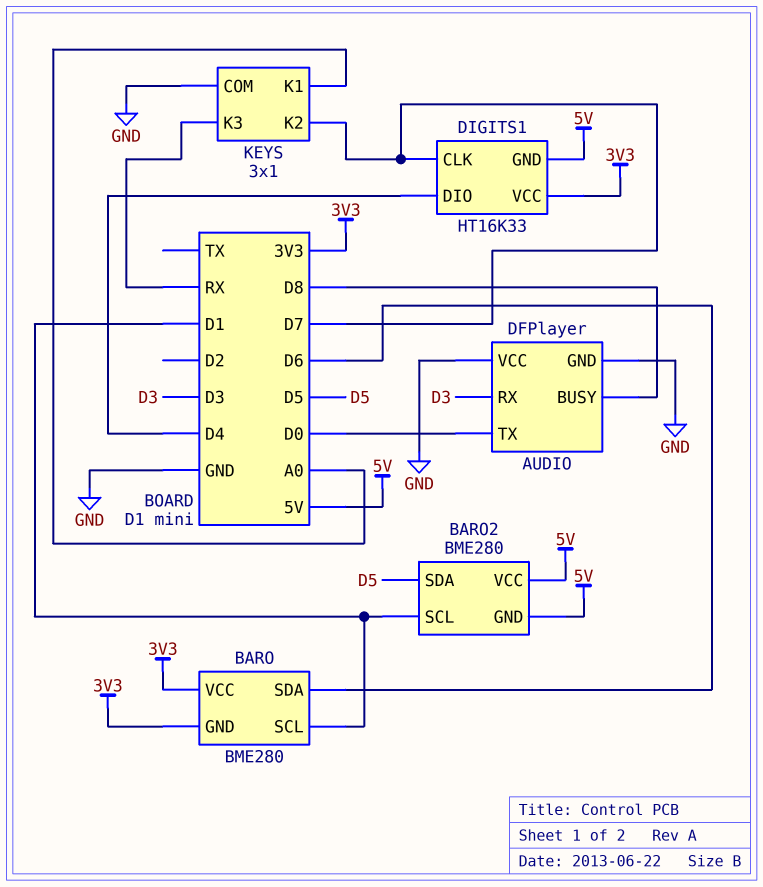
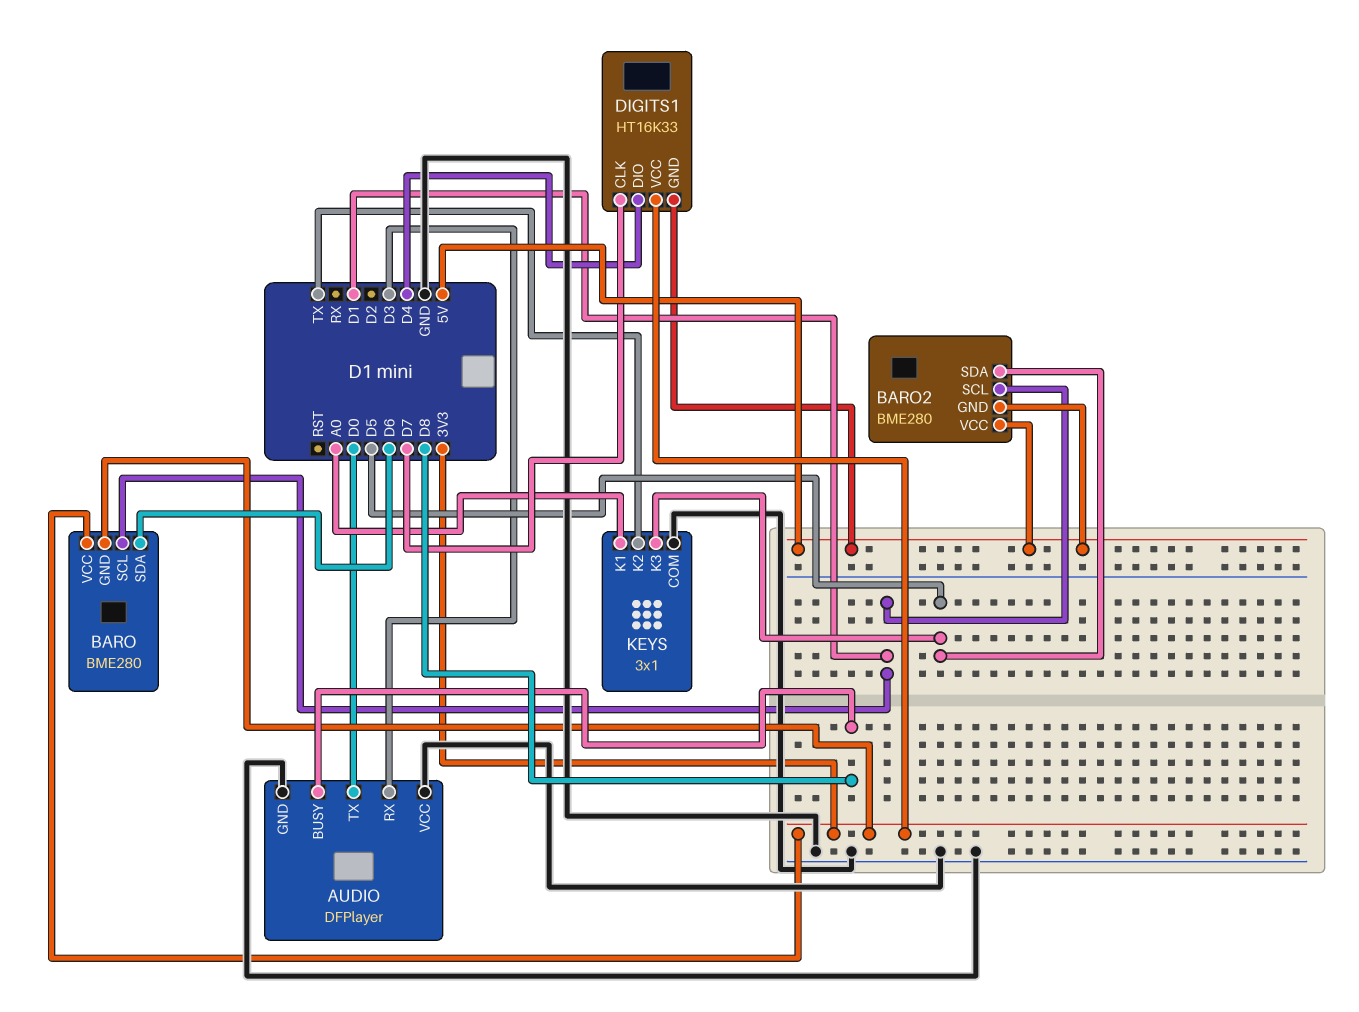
KEYS pin K2: D7 -> TX
KEYS pin K3: RX -> D5

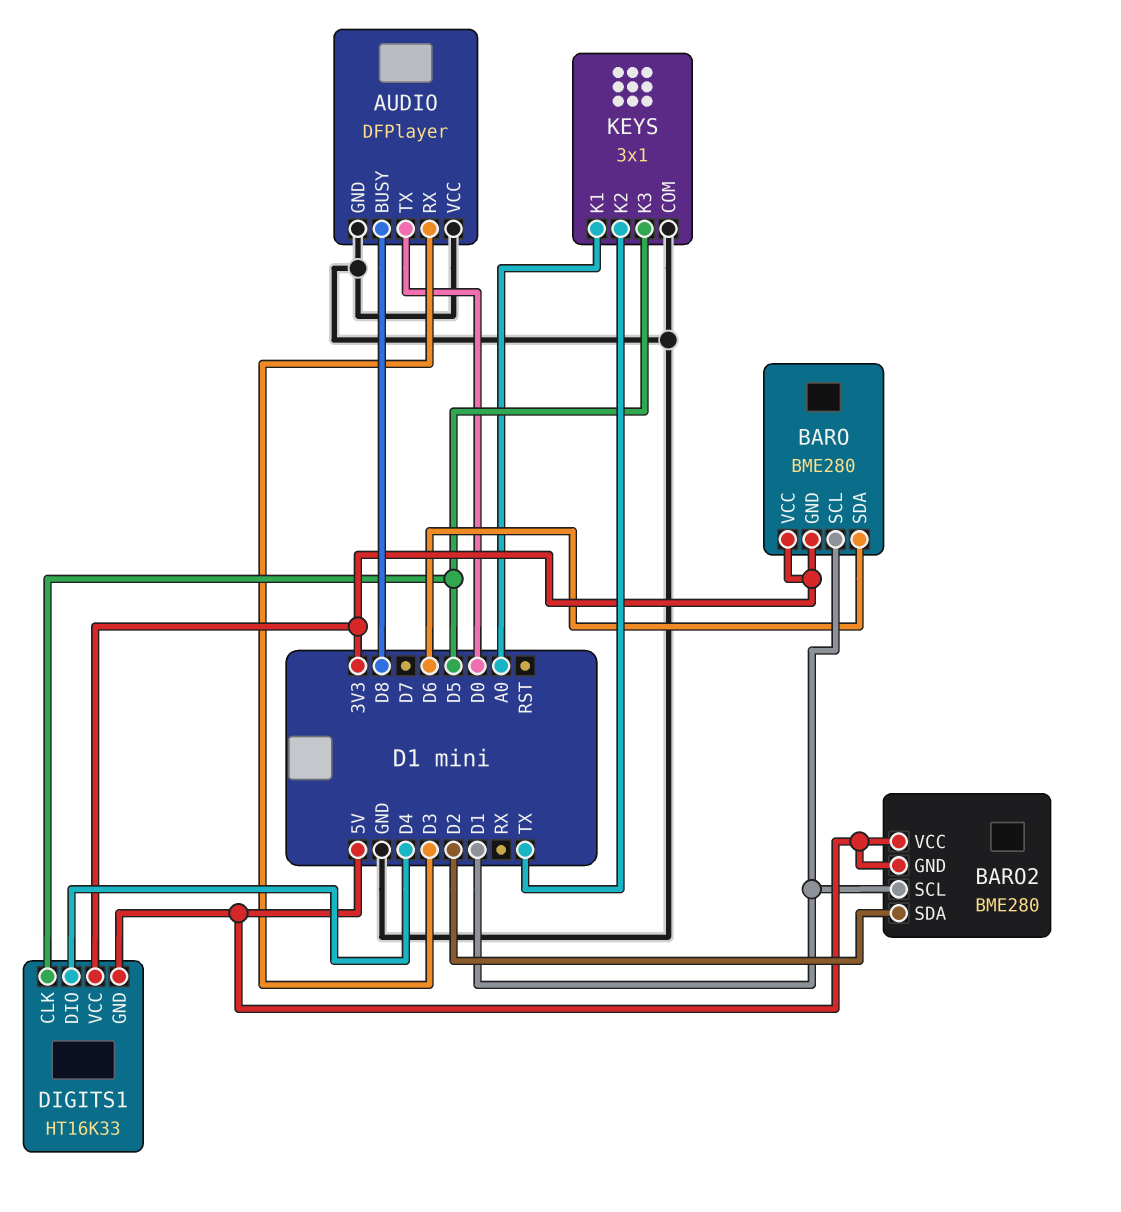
BARO2 pin SDA: D5 -> D2
DIGITS1 pin CLK: D7 -> D5

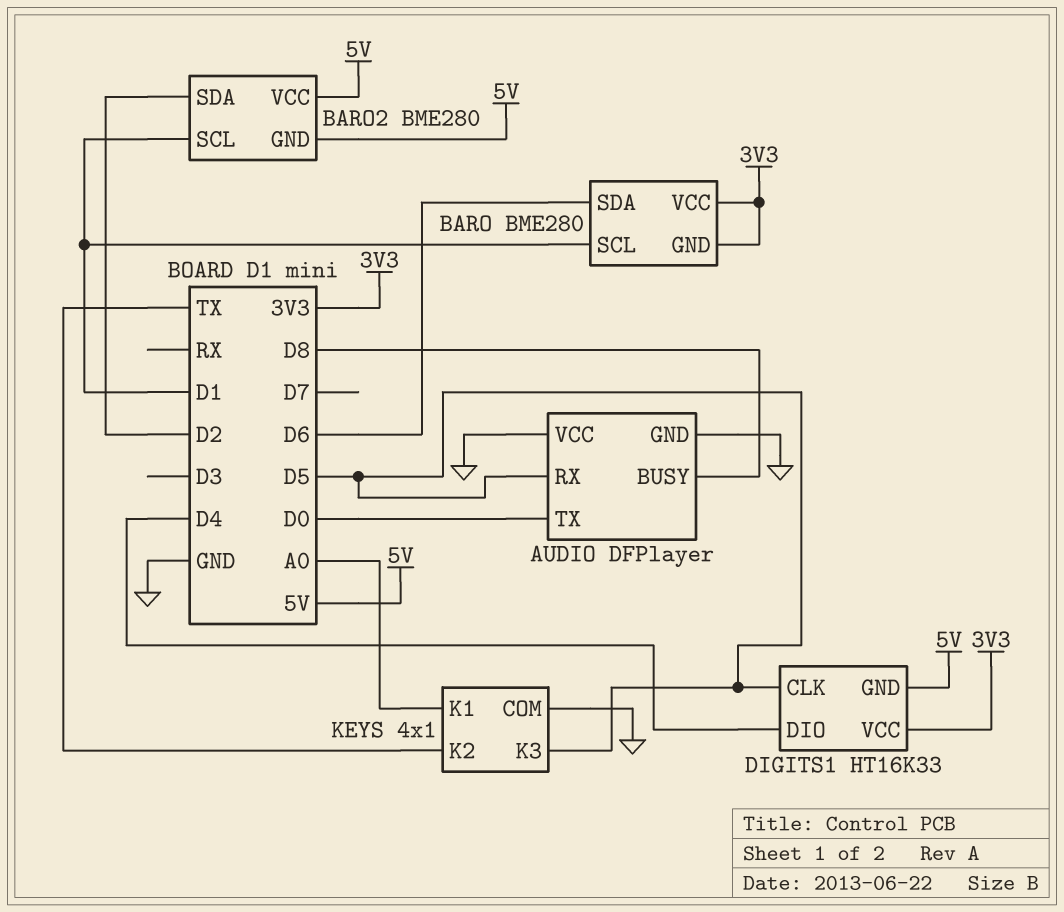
AUDIO pin RX: D3 -> D5
KEYS: 3x1 -> 4x1

